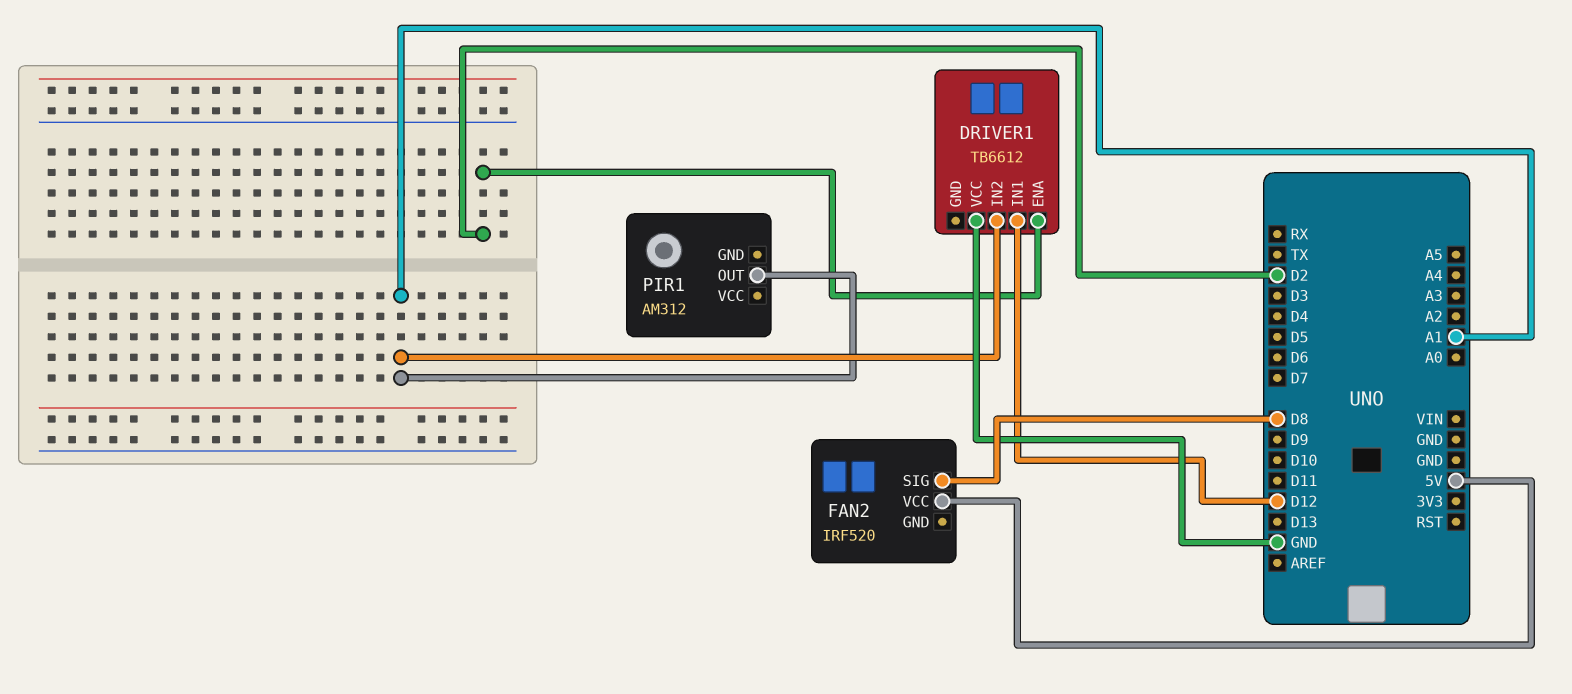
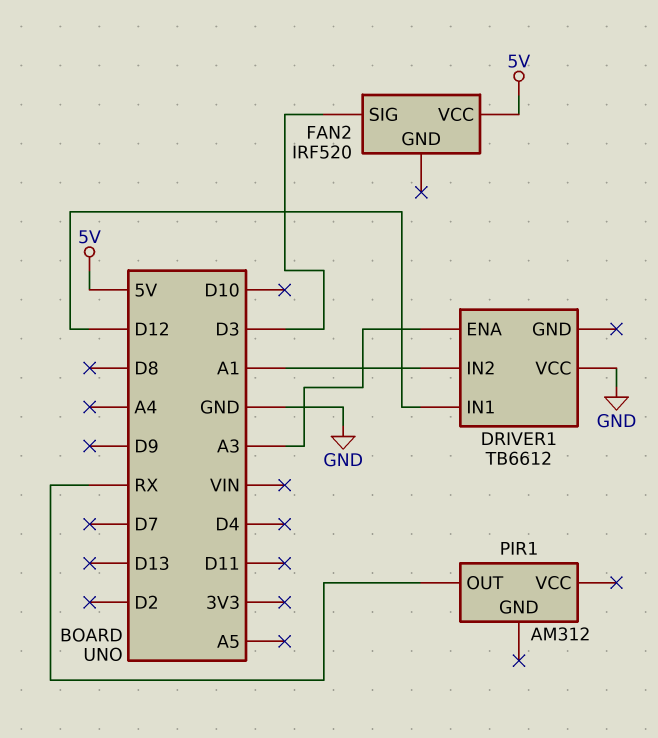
DRIVER1 pin ENA: D2 -> A3
FAN2 pin SIG: D8 -> D3
PIR1 pin OUT: A1 -> RX

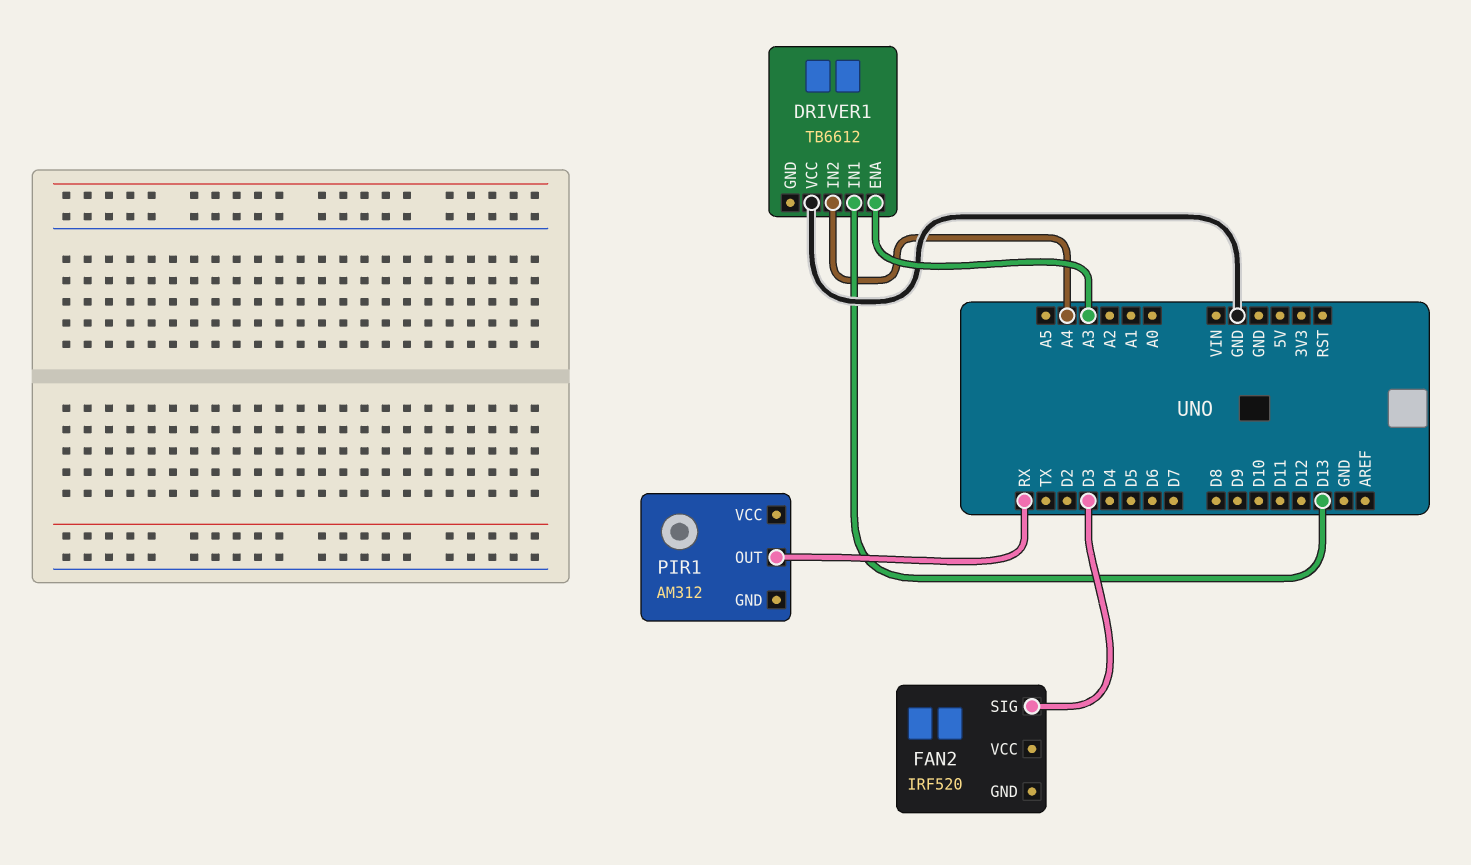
DRIVER1 pin IN1: D12 -> D13
DRIVER1 pin IN2: A1 -> A4
FAN2 pin VCC: 5V -> none

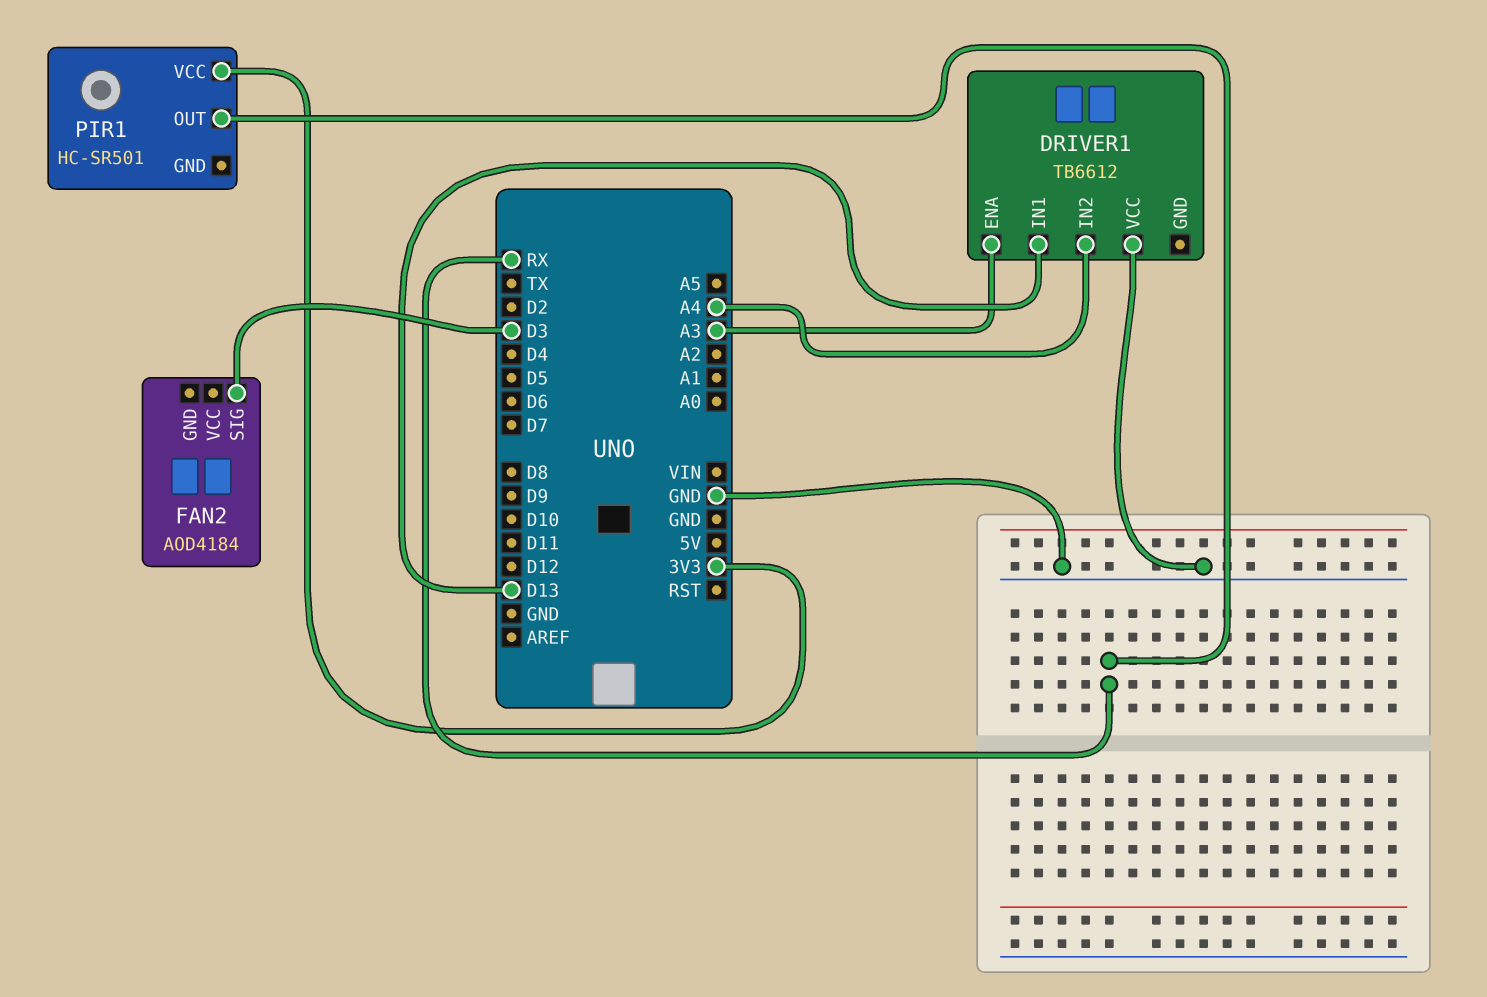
FAN2: IRF520 -> AOD4184
PIR1: AM312 -> HC-SR501
PIR1 pin VCC: none -> 3V3

